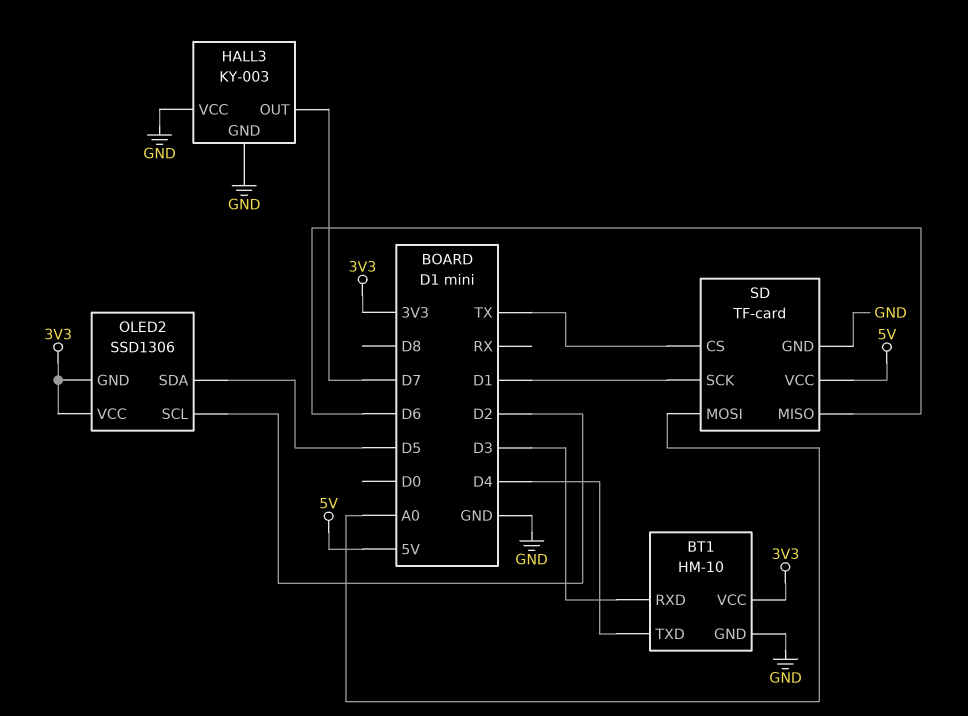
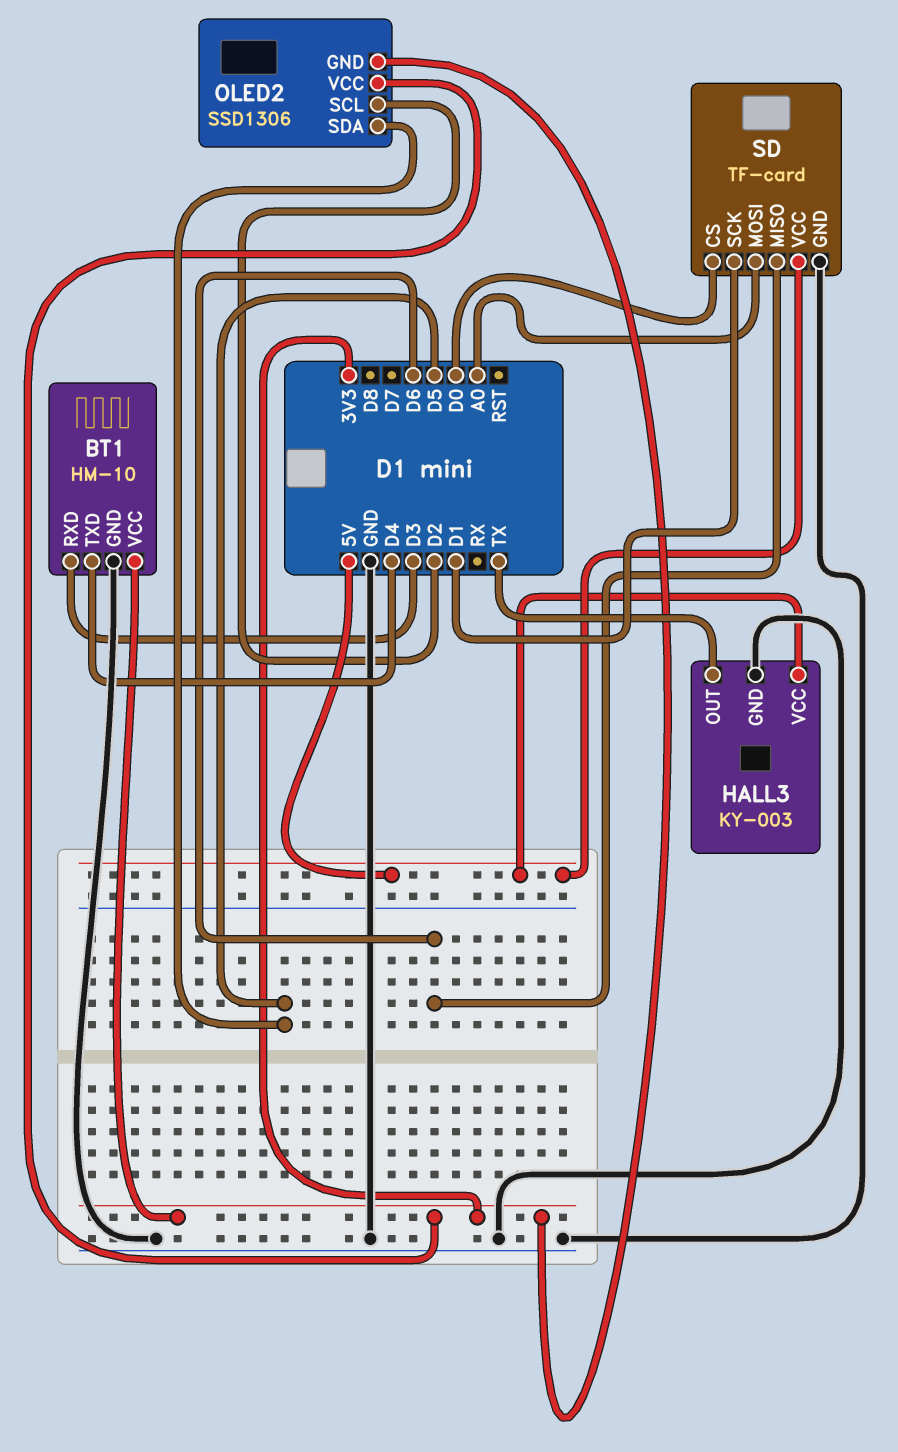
HALL3 pin OUT: D7 -> TX
HALL3 pin VCC: GND -> 5V
SD pin CS: TX -> D0

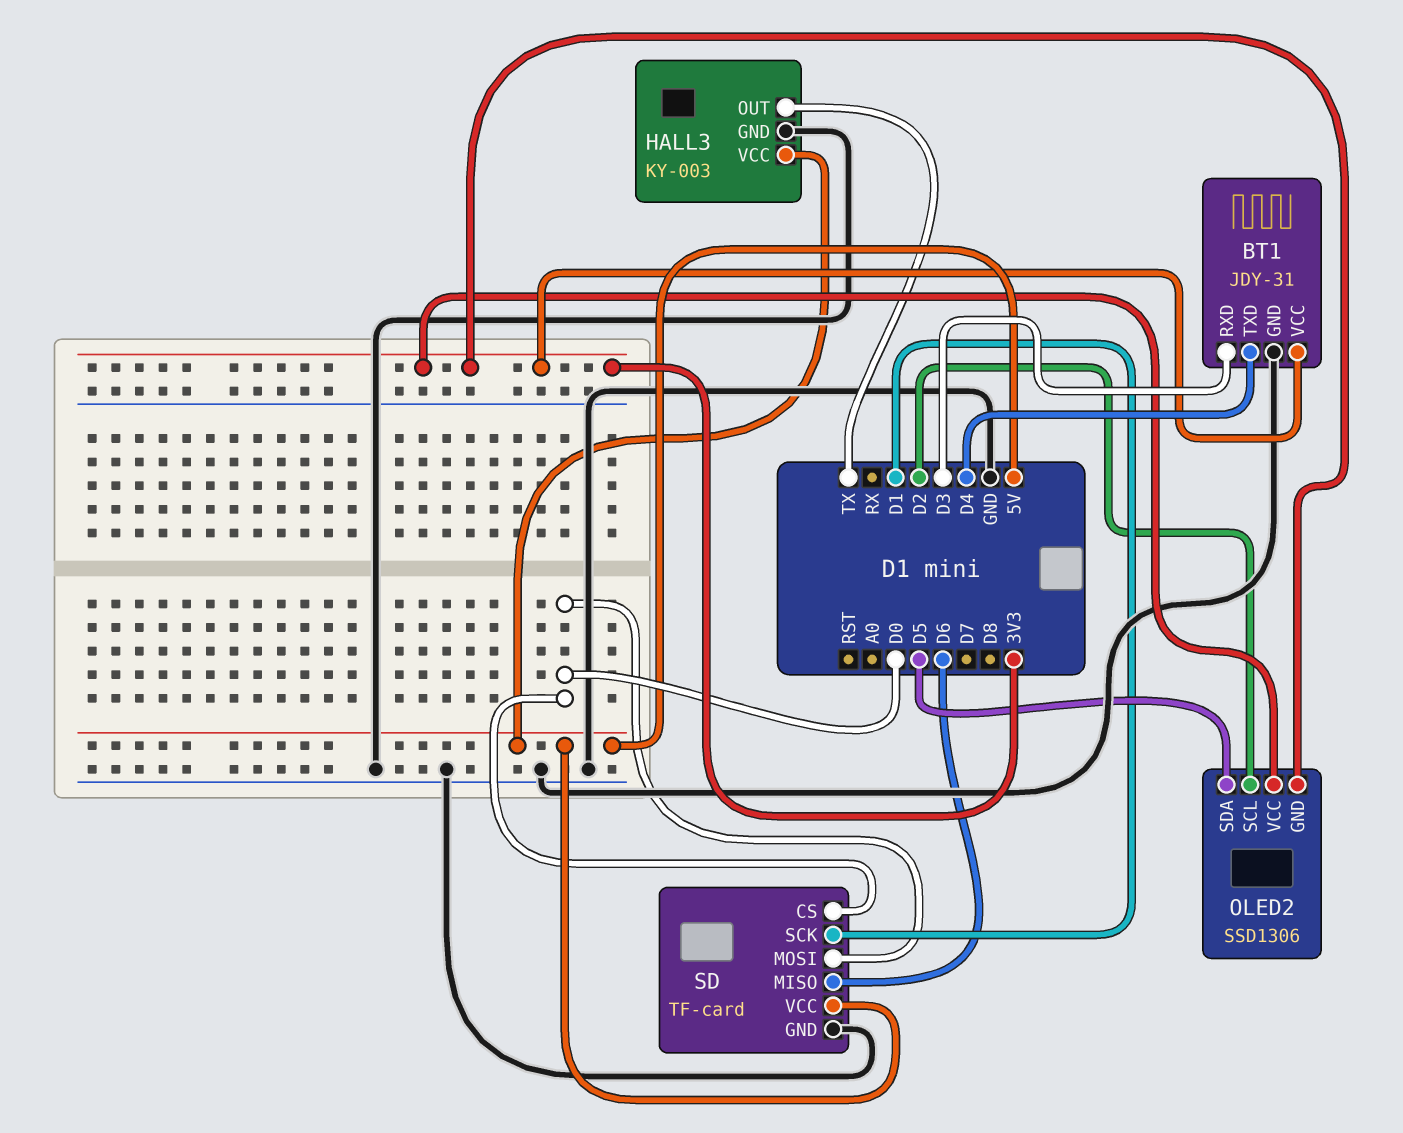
BT1: HM-10 -> JDY-31
SD pin MOSI: A0 -> D0

